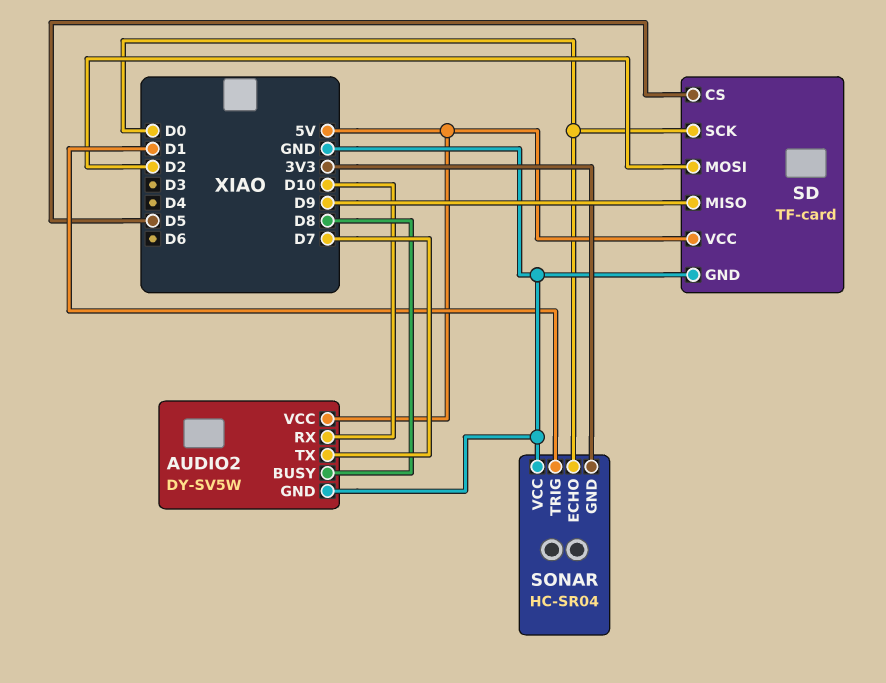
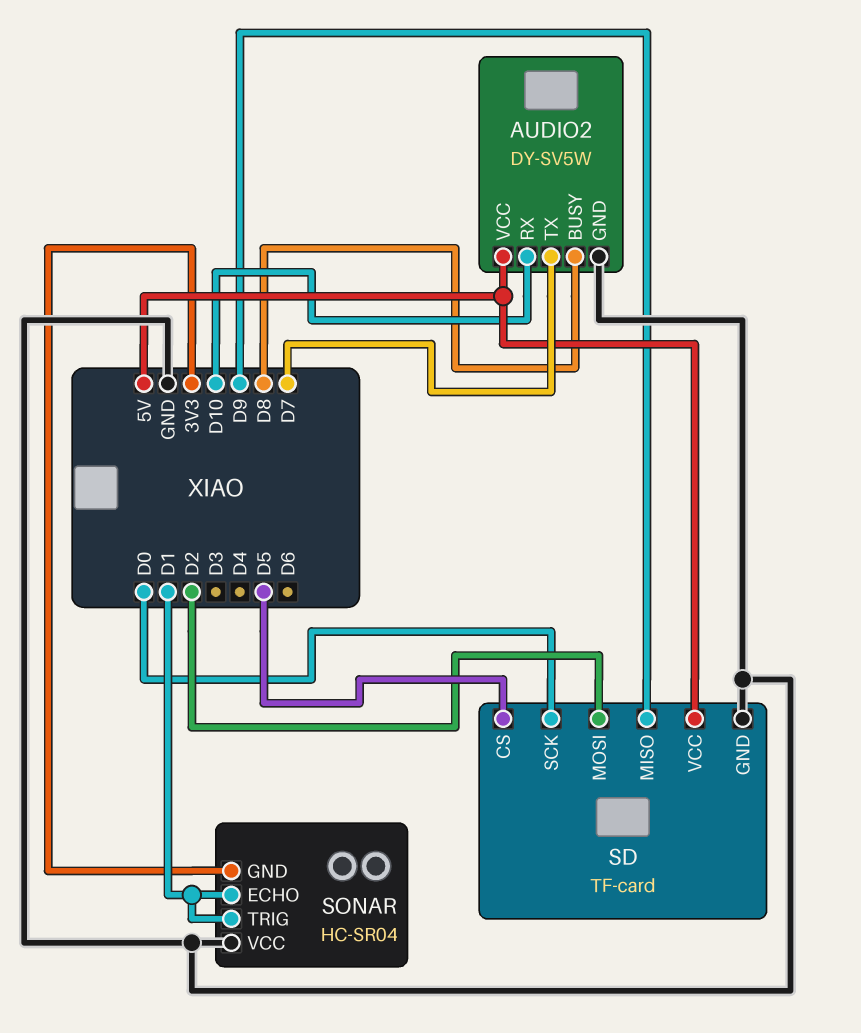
SONAR pin ECHO: D0 -> D1

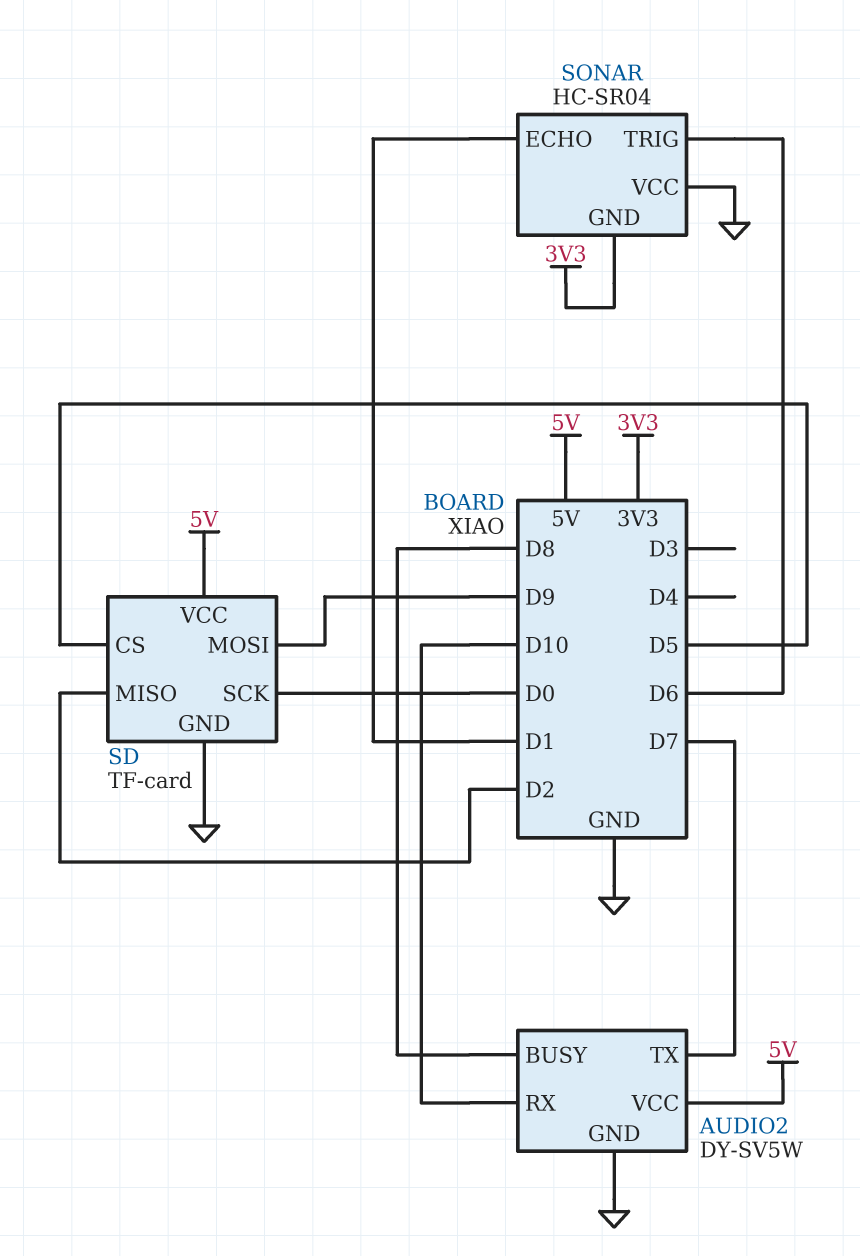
SD pin MISO: D9 -> D2
SD pin MOSI: D2 -> D9
SONAR pin TRIG: D1 -> D6

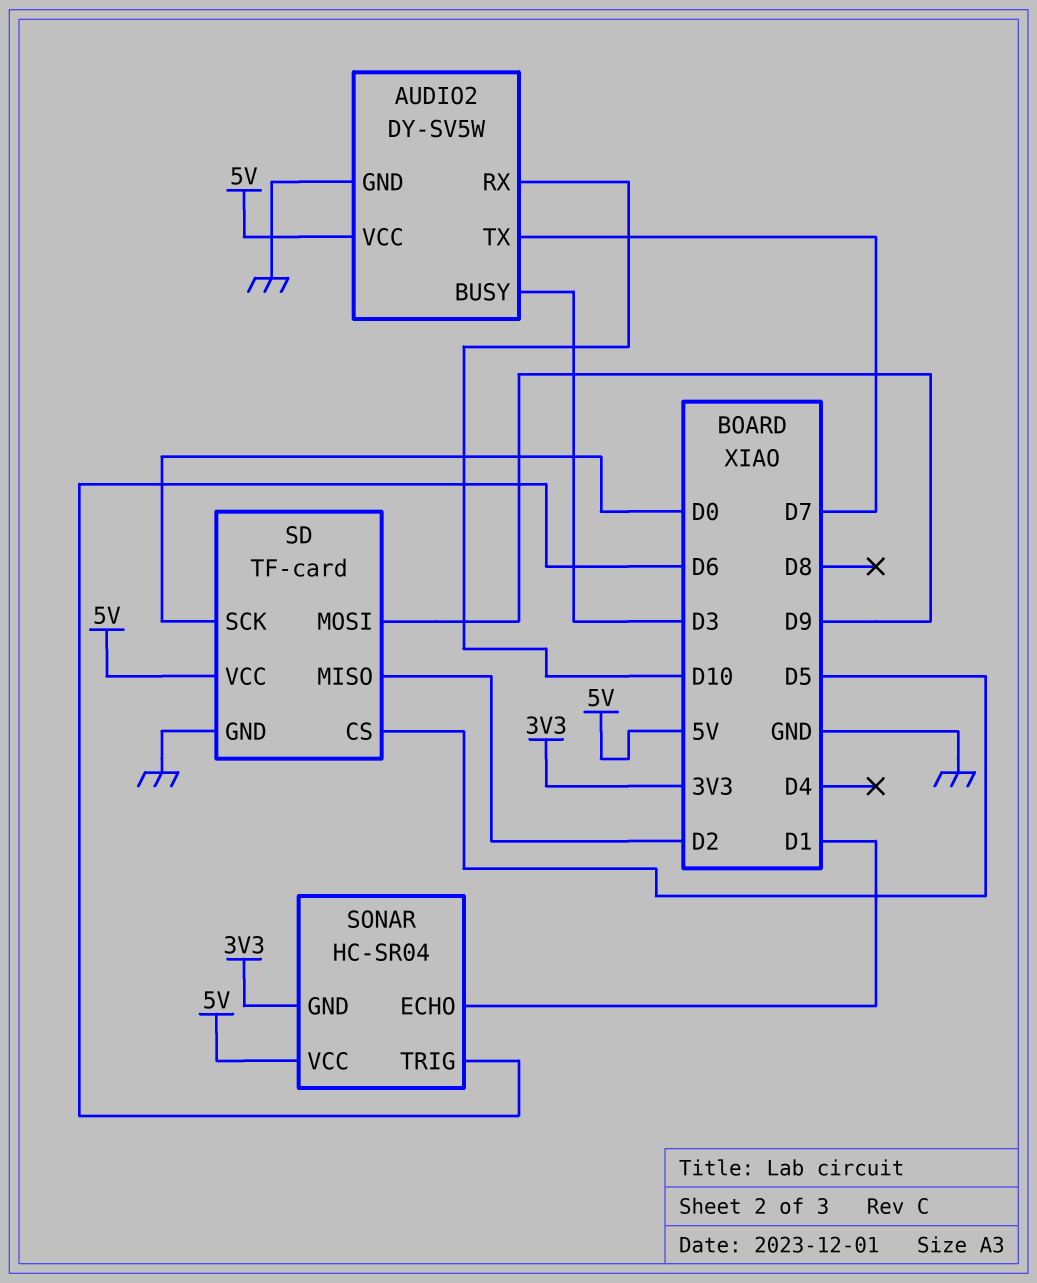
AUDIO2 pin BUSY: D8 -> D3
SONAR pin VCC: GND -> 5V

